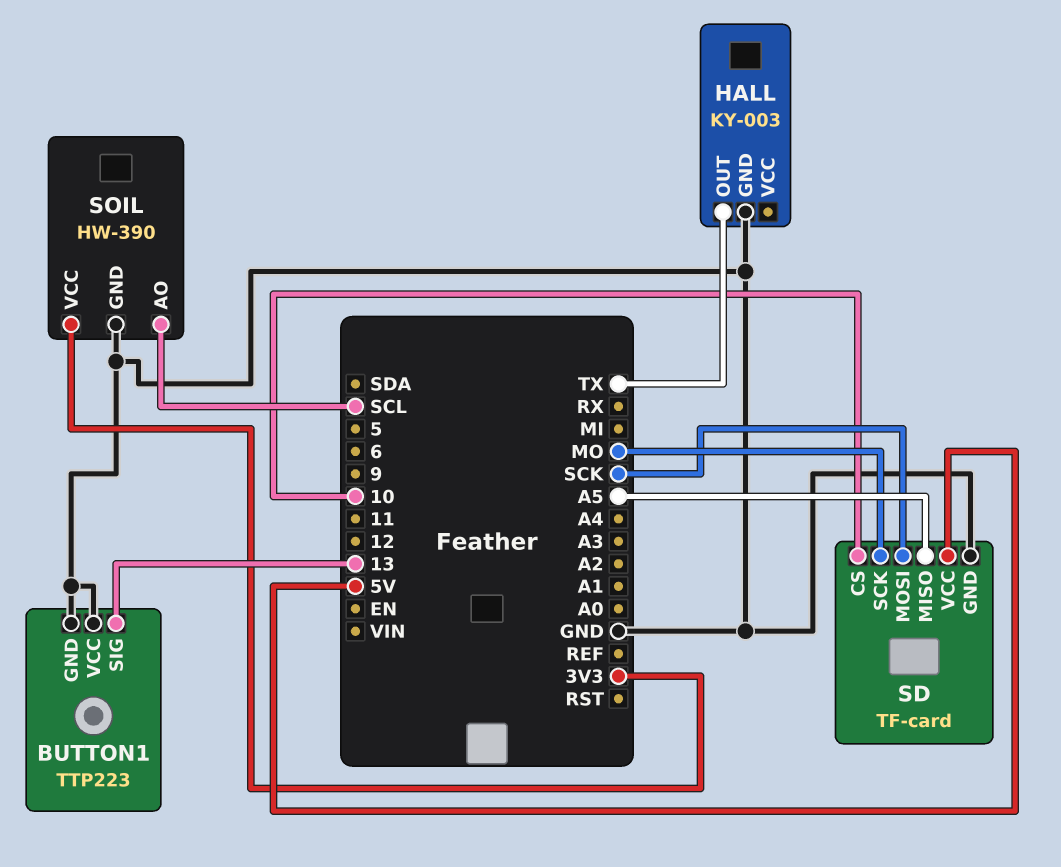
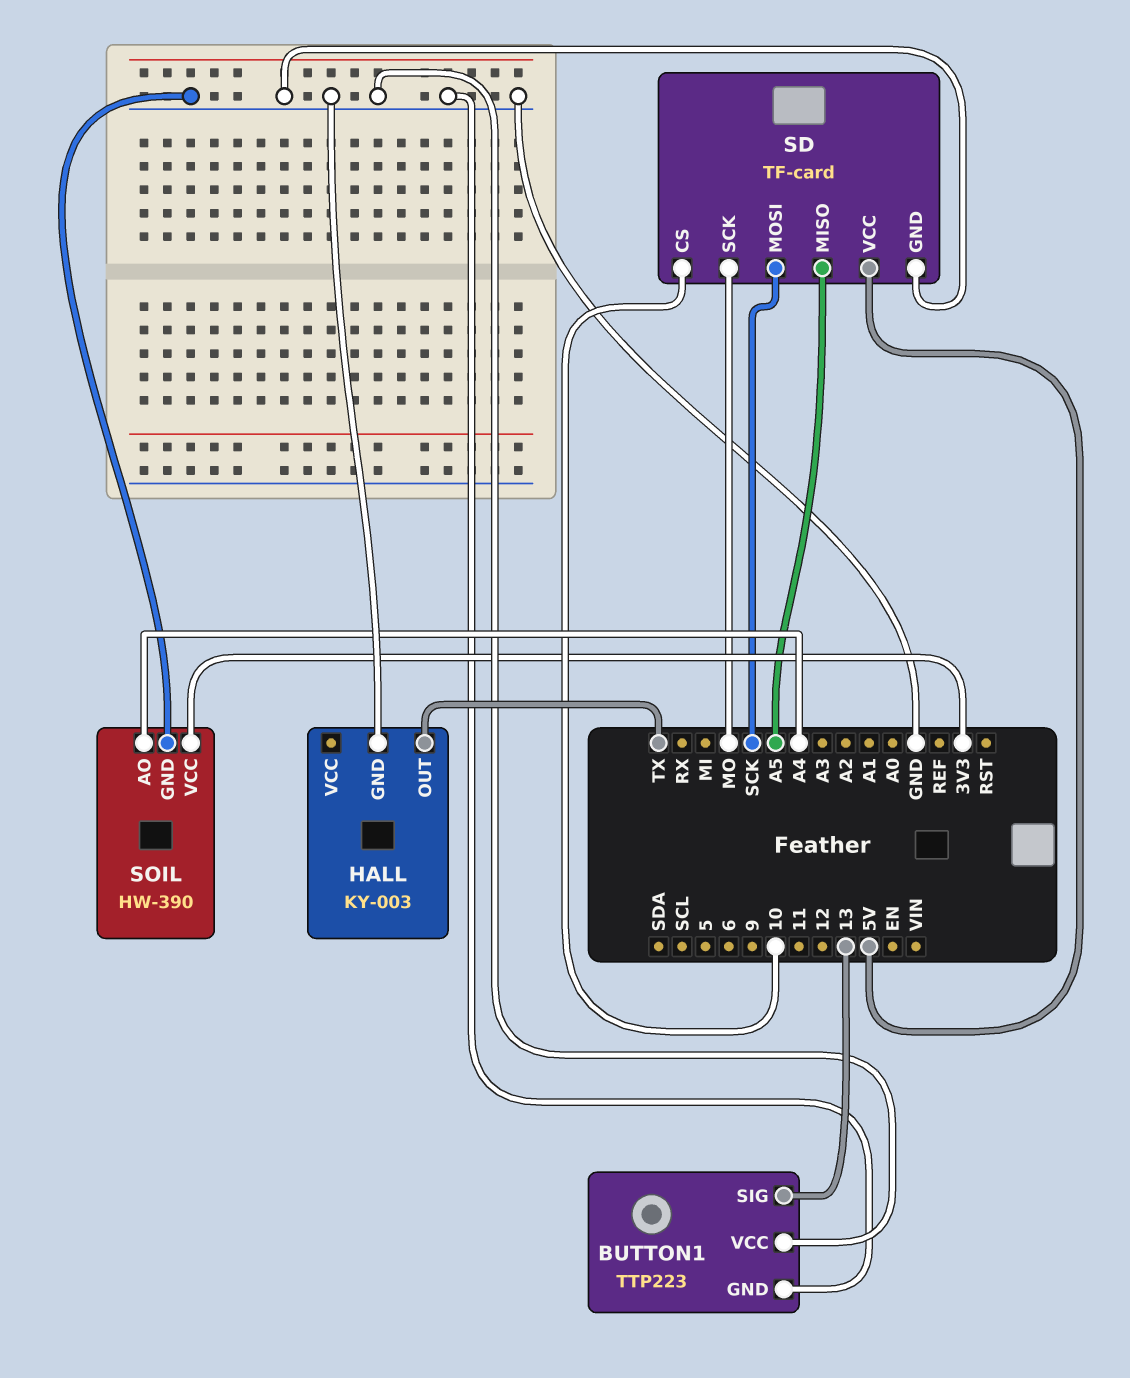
SOIL pin AO: SCL -> A4

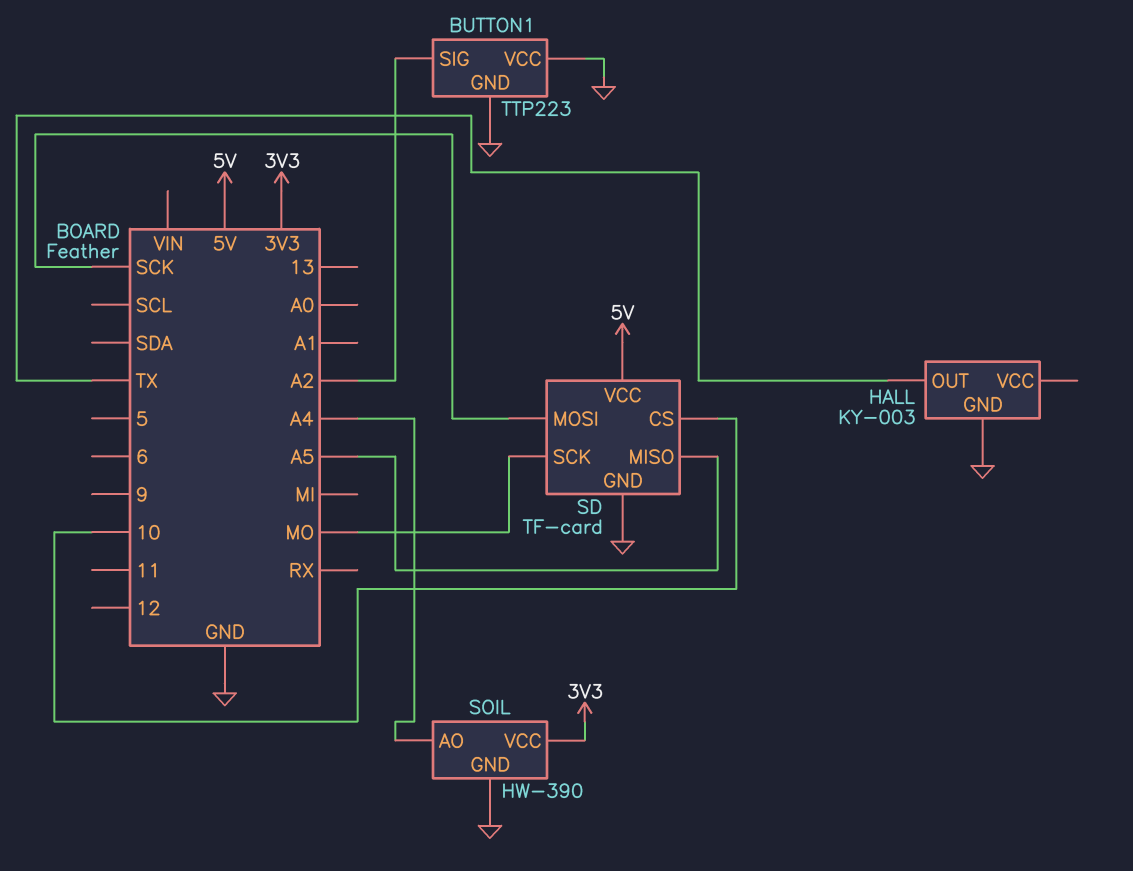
BUTTON1 pin SIG: 13 -> A2

